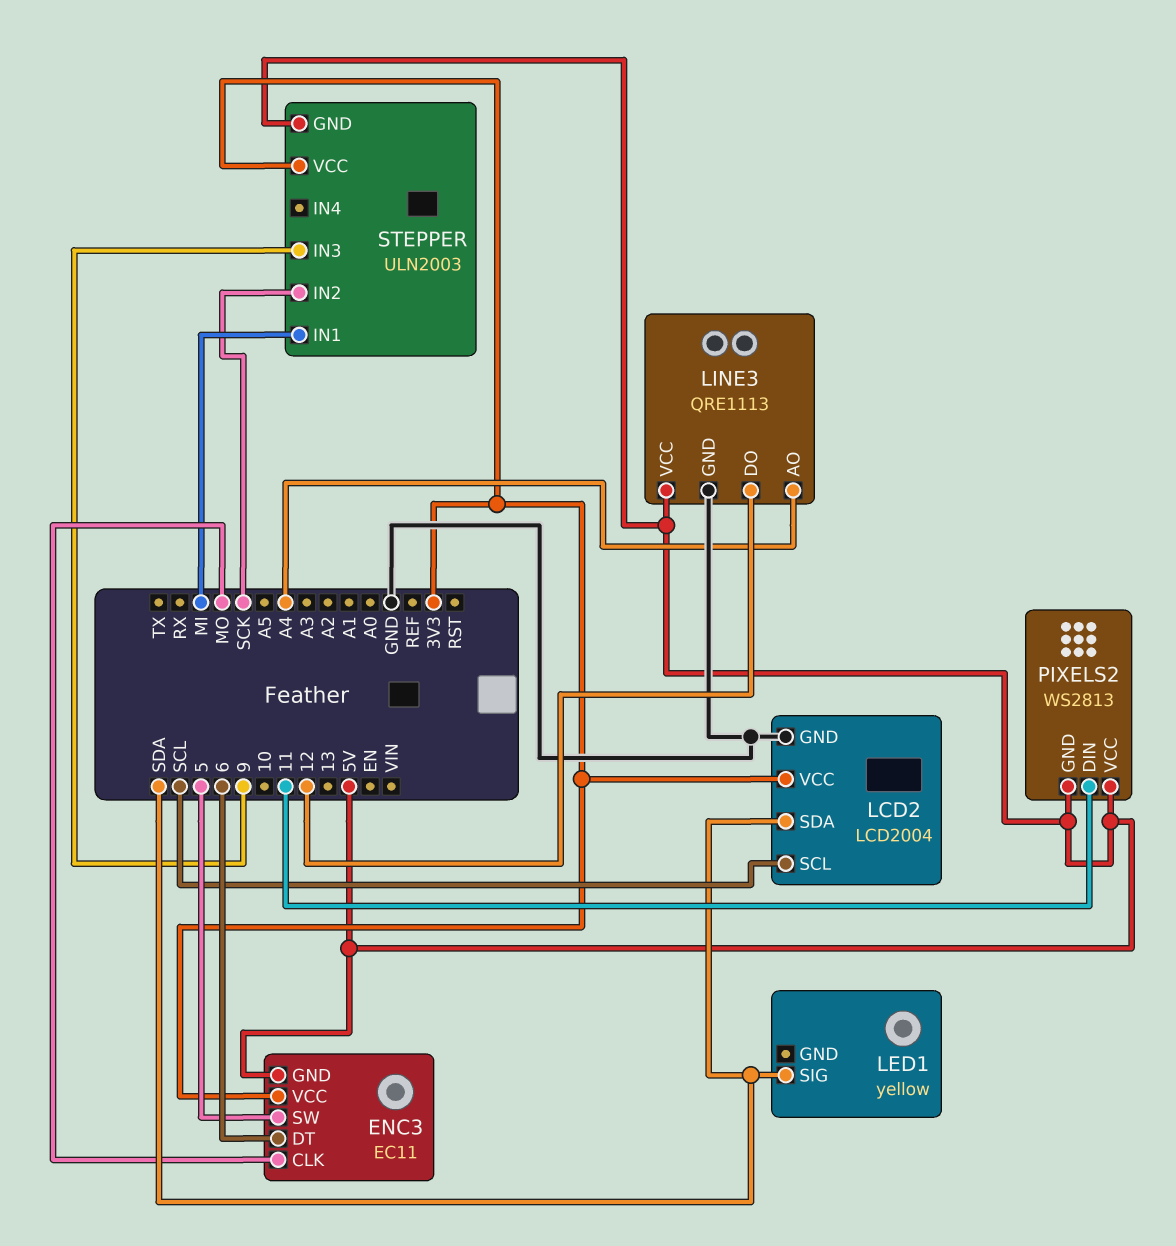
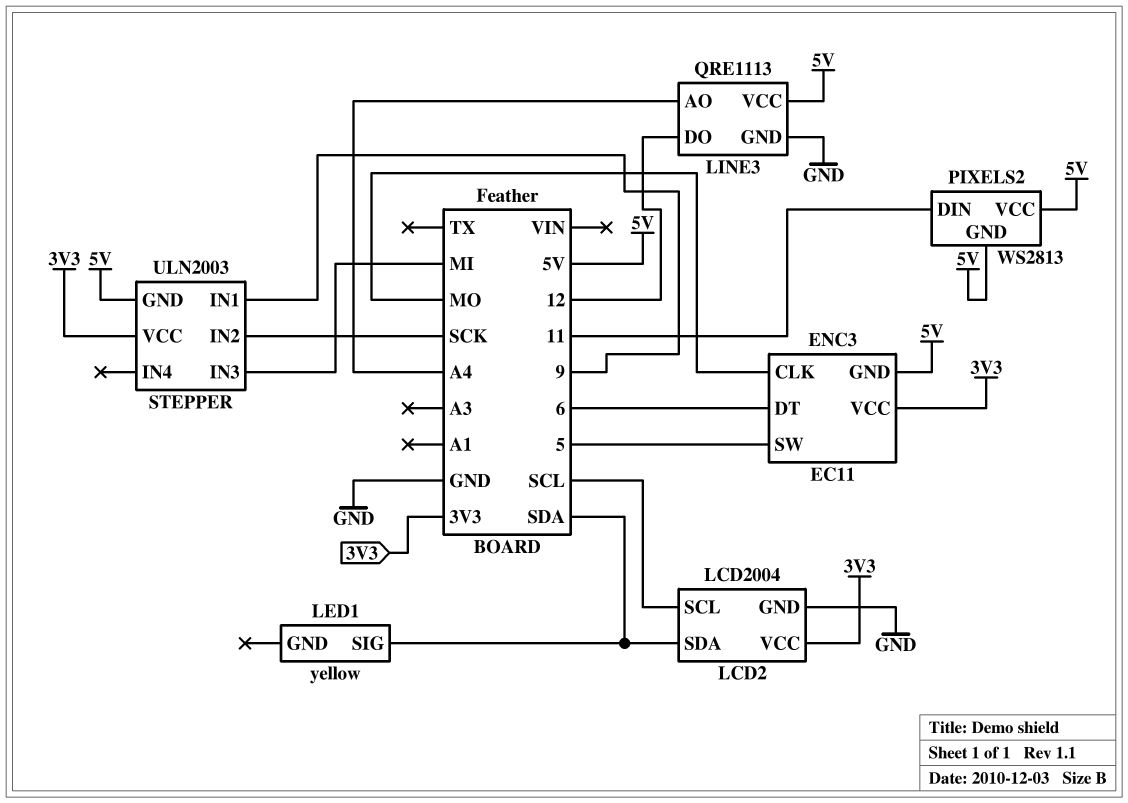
STEPPER pin IN1: MI -> 9
STEPPER pin IN3: 9 -> MI

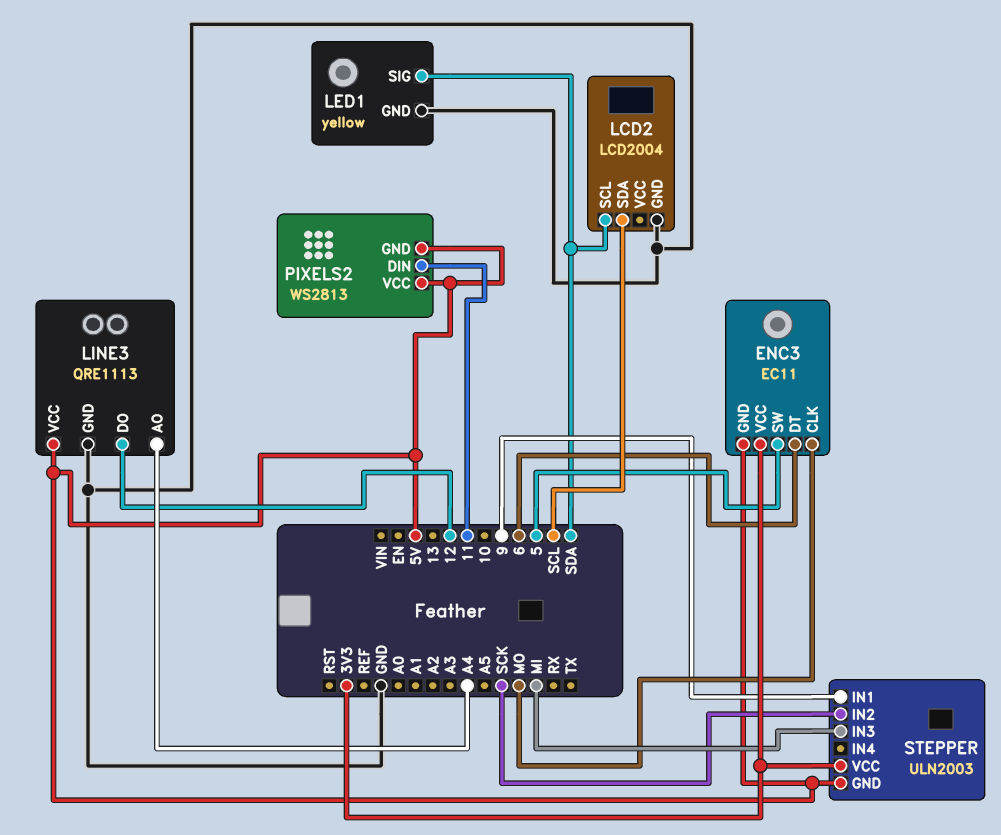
LCD2 pin SCL: SCL -> SDA
LCD2 pin SDA: SDA -> SCL
LCD2 pin VCC: 3V3 -> none
LED1 pin GND: none -> GND

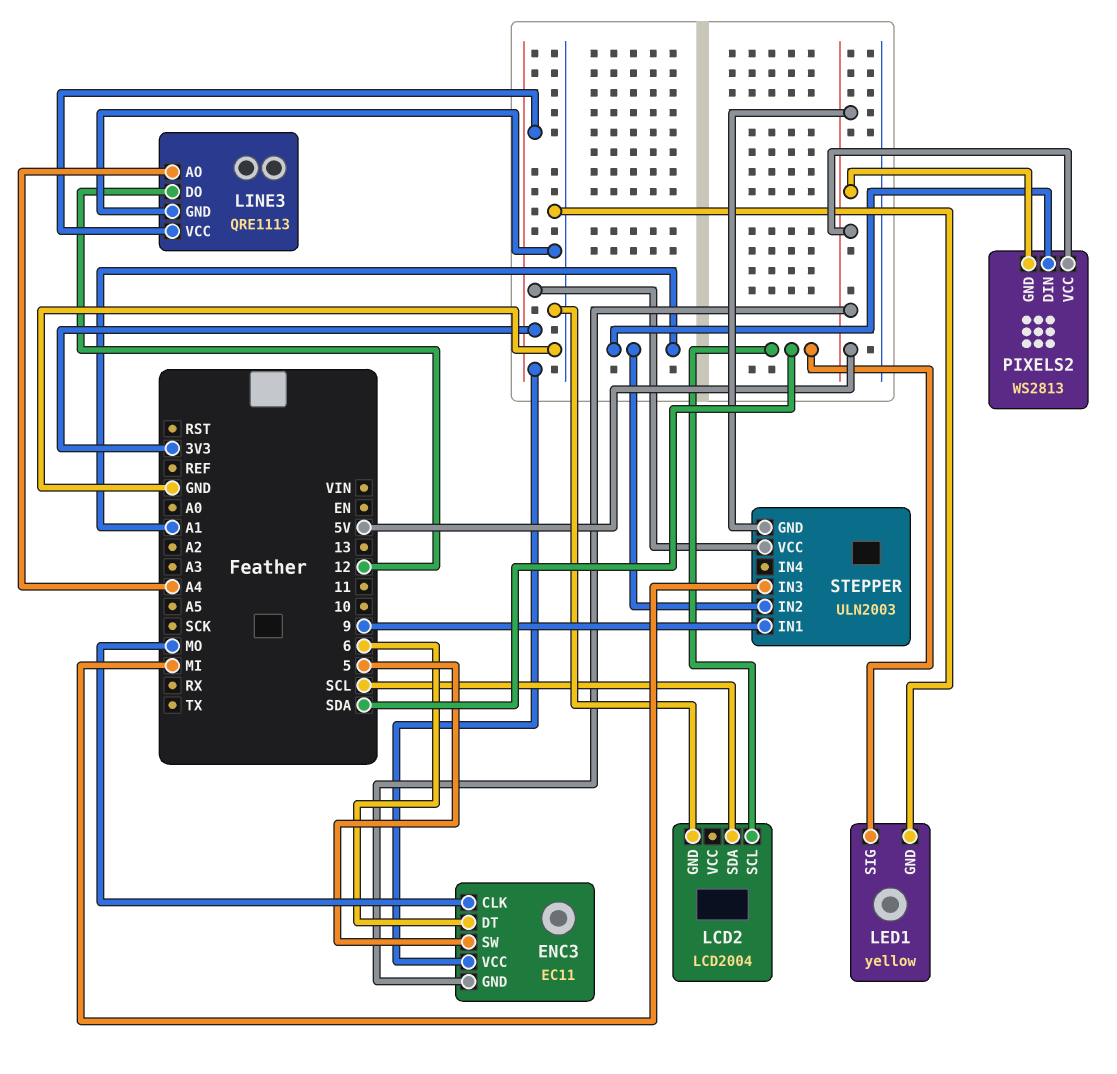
LINE3 pin VCC: 5V -> 3V3
PIXELS2 pin DIN: 11 -> A1
STEPPER pin IN2: SCK -> A1

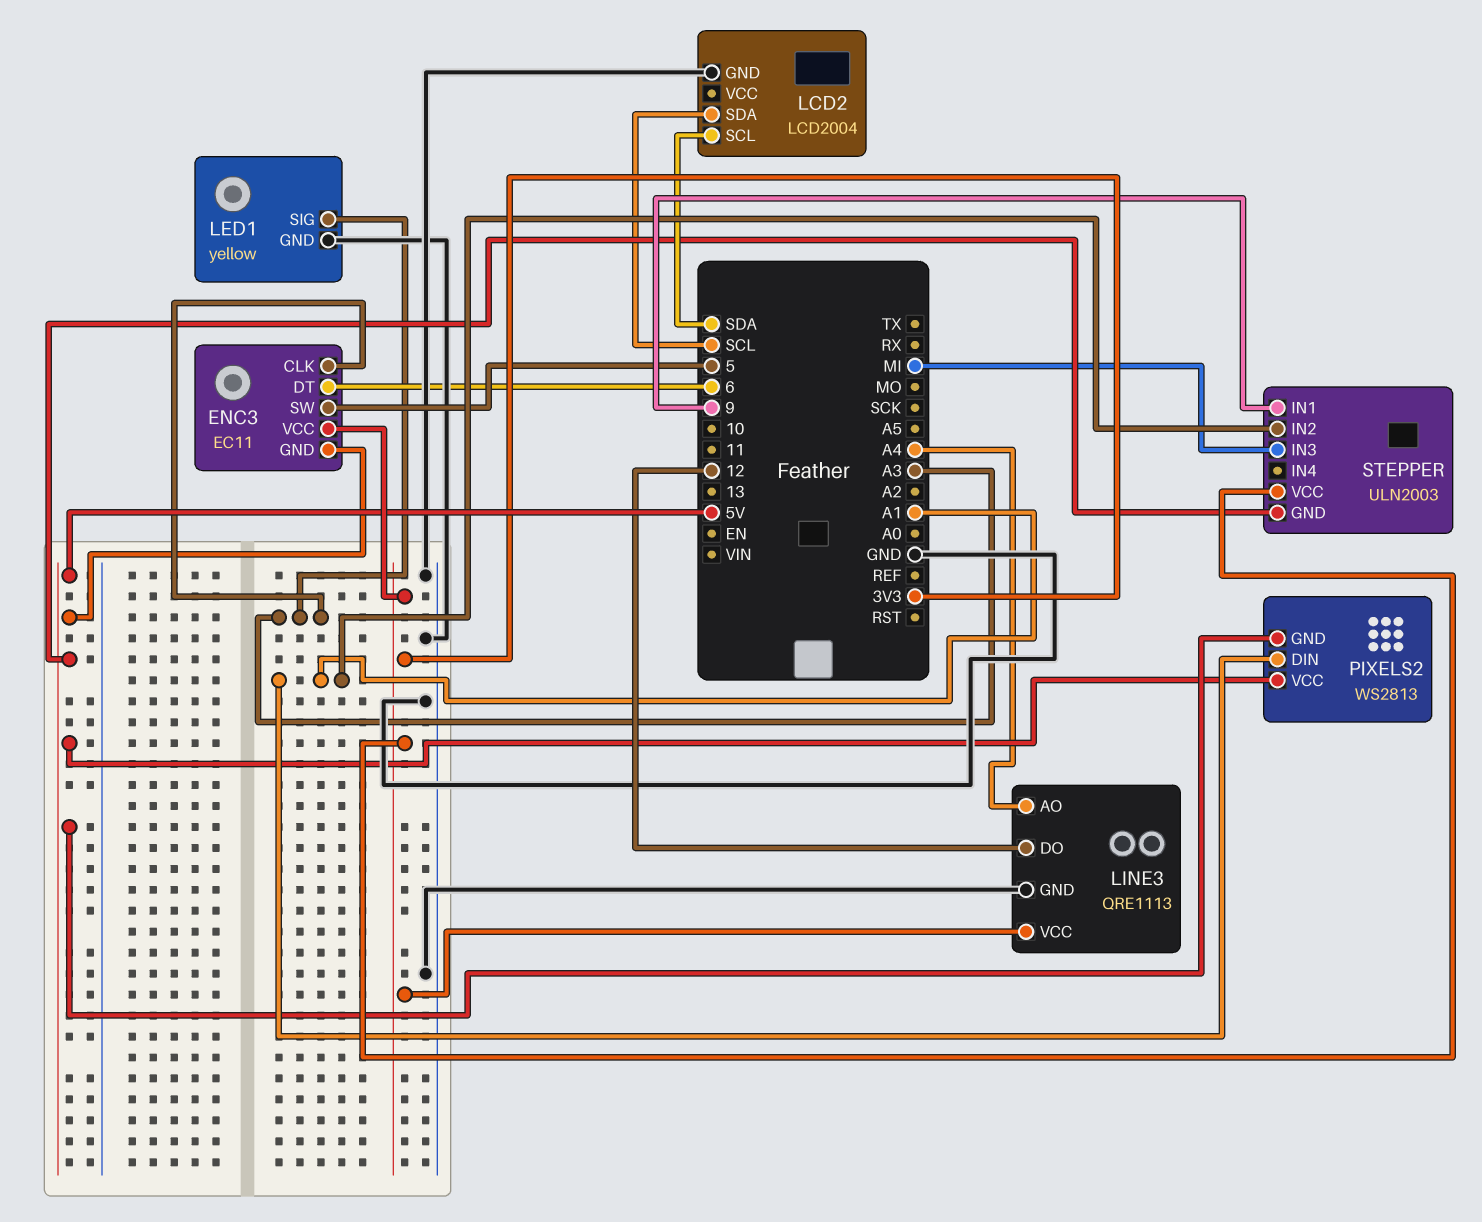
ENC3 pin CLK: MO -> A3
LED1 pin SIG: SDA -> A3

